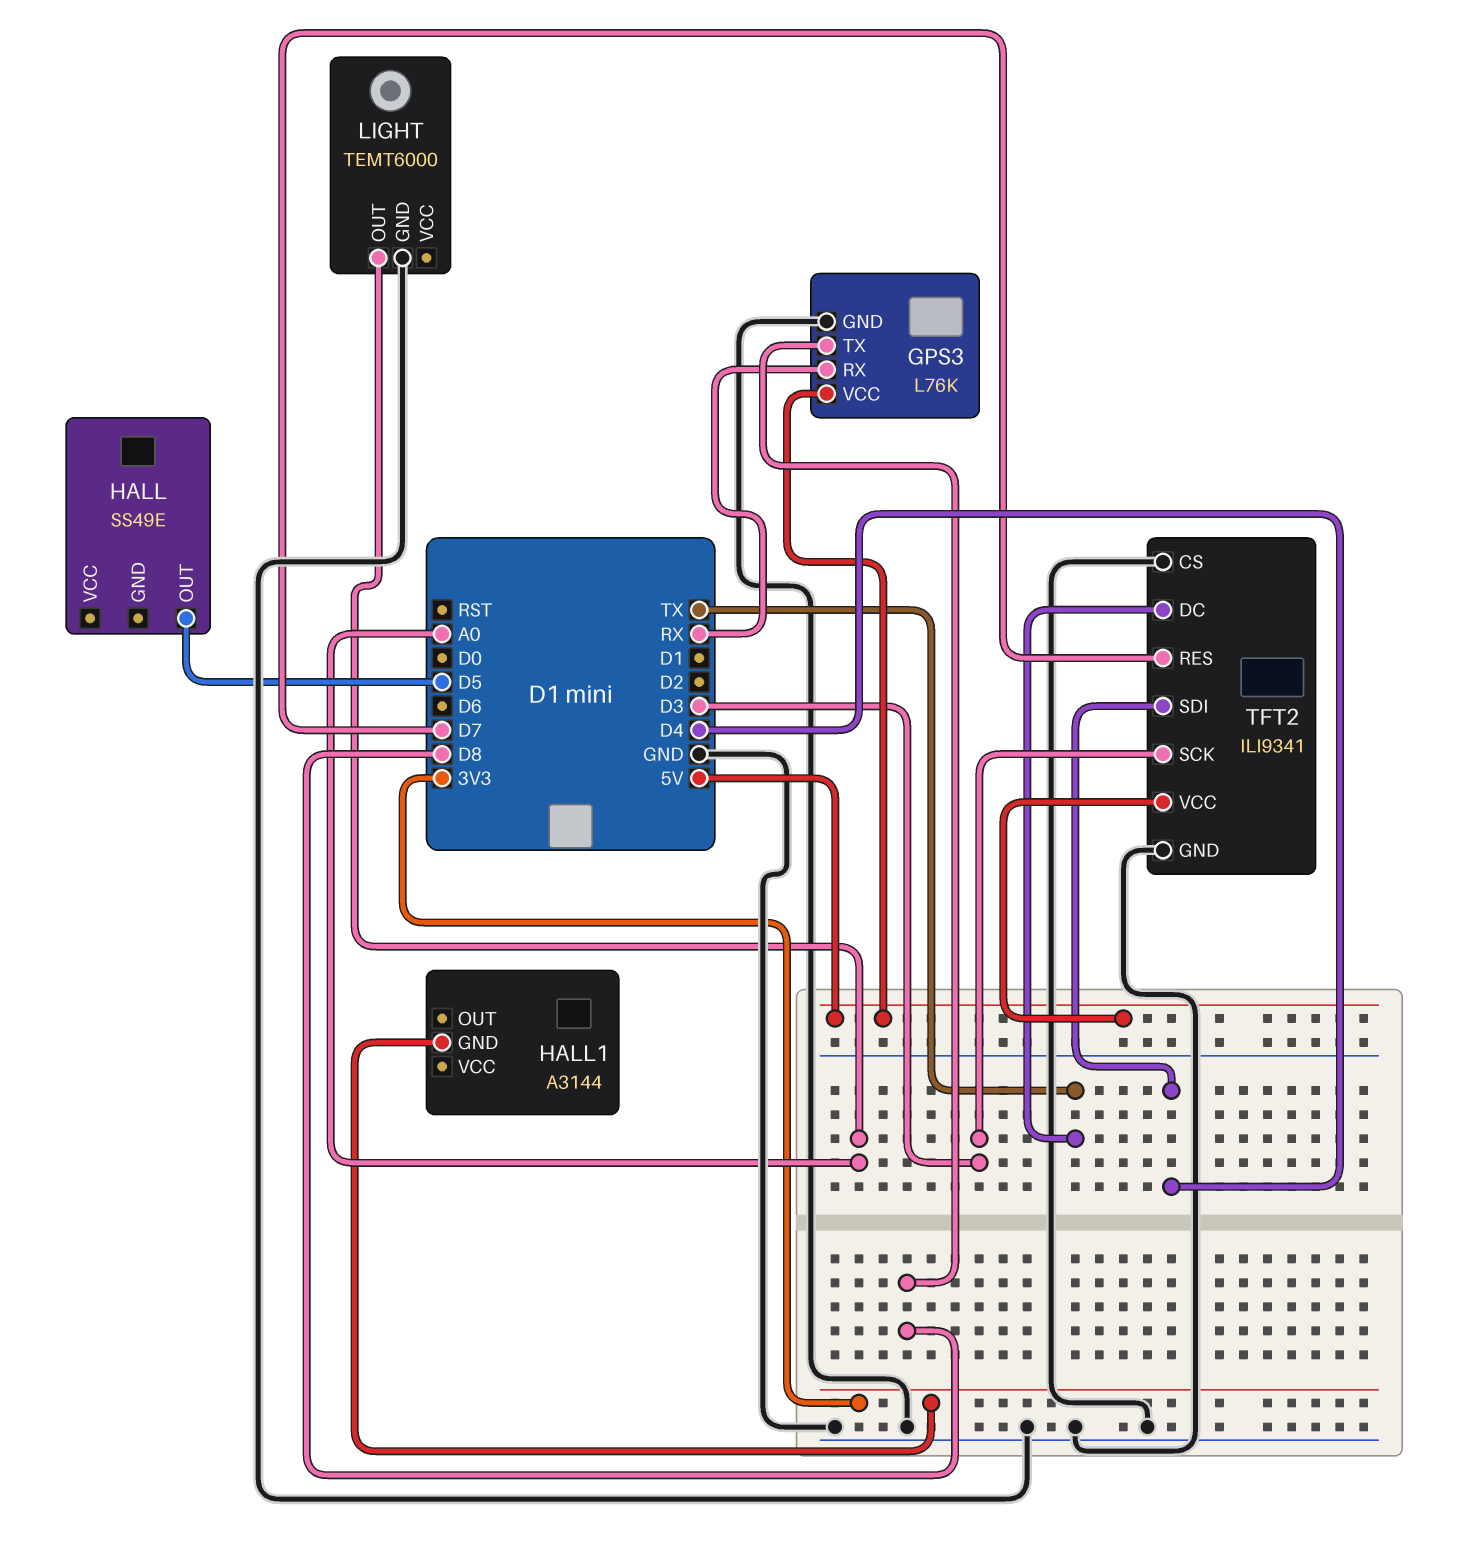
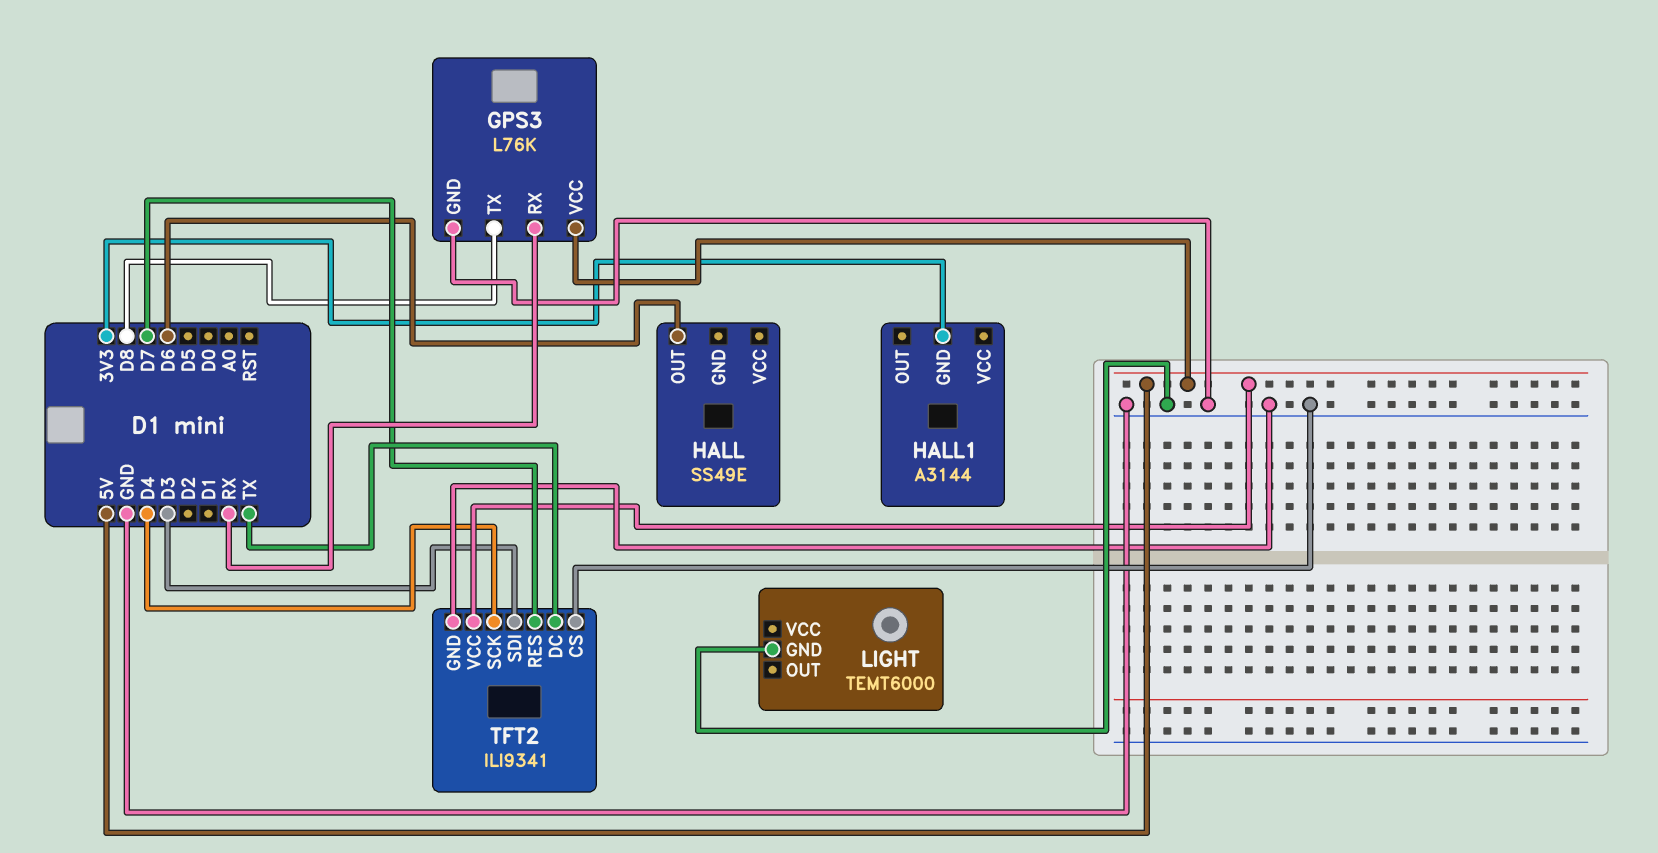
HALL pin OUT: D5 -> D6
LIGHT pin OUT: A0 -> none
TFT2 pin SCK: D3 -> D4
TFT2 pin SDI: D4 -> D3

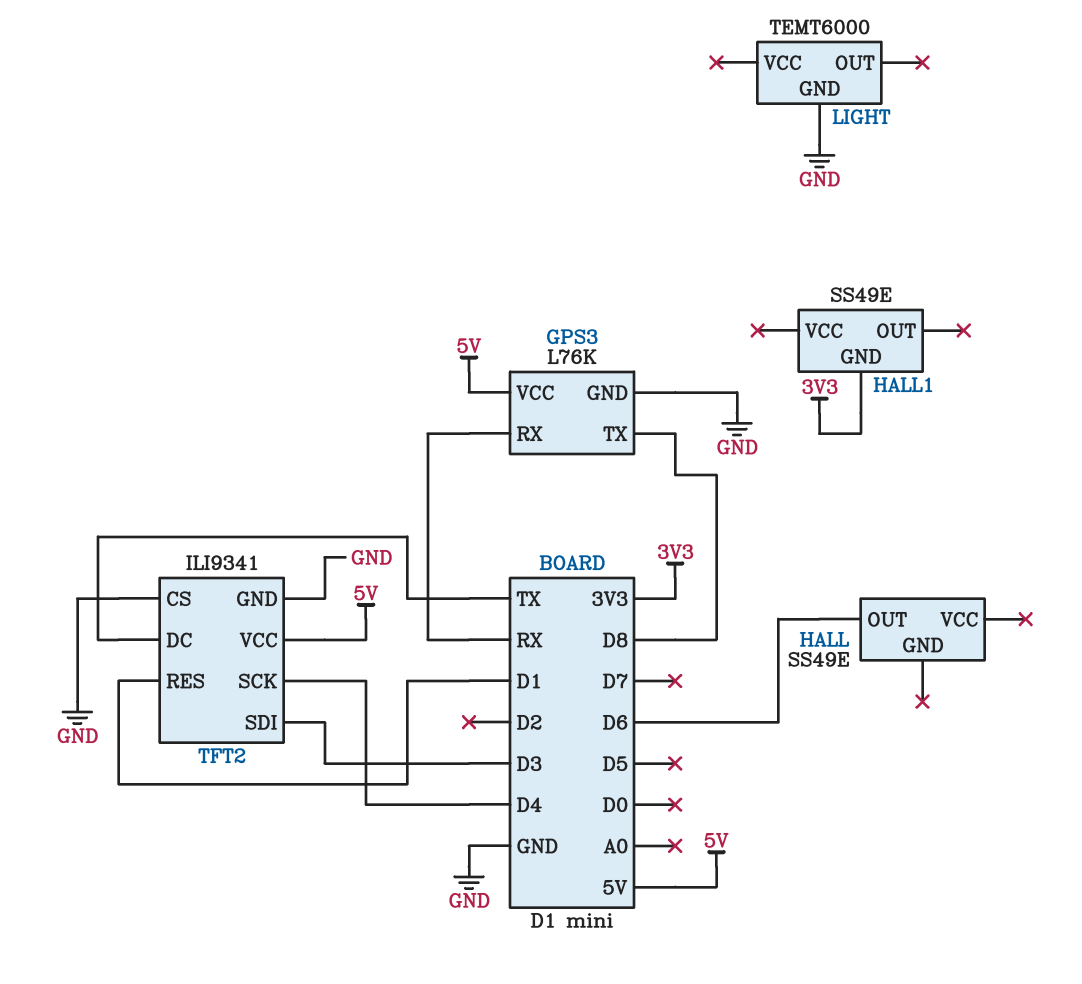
HALL1: A3144 -> SS49E
TFT2 pin RES: D7 -> D1

